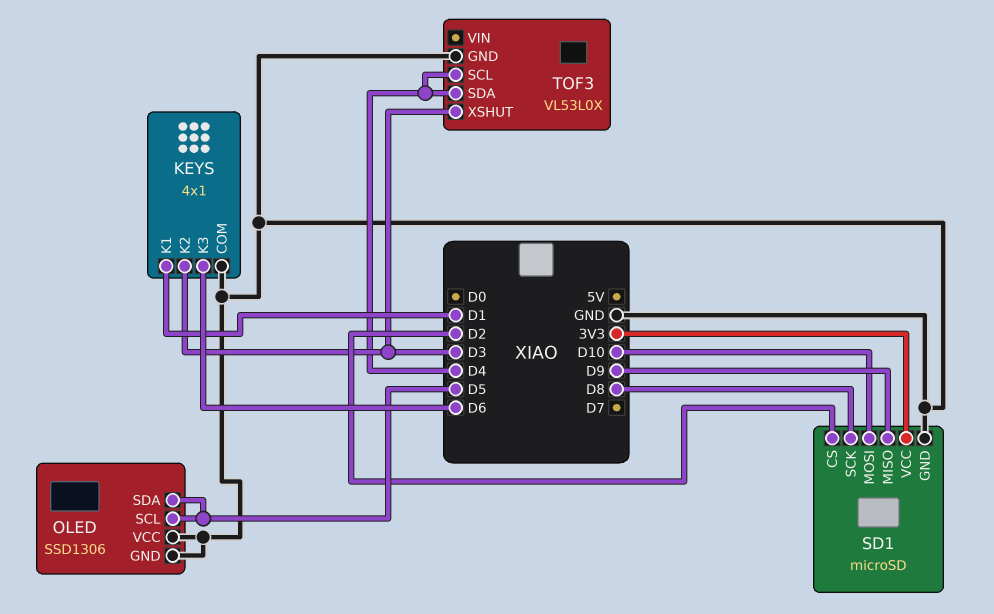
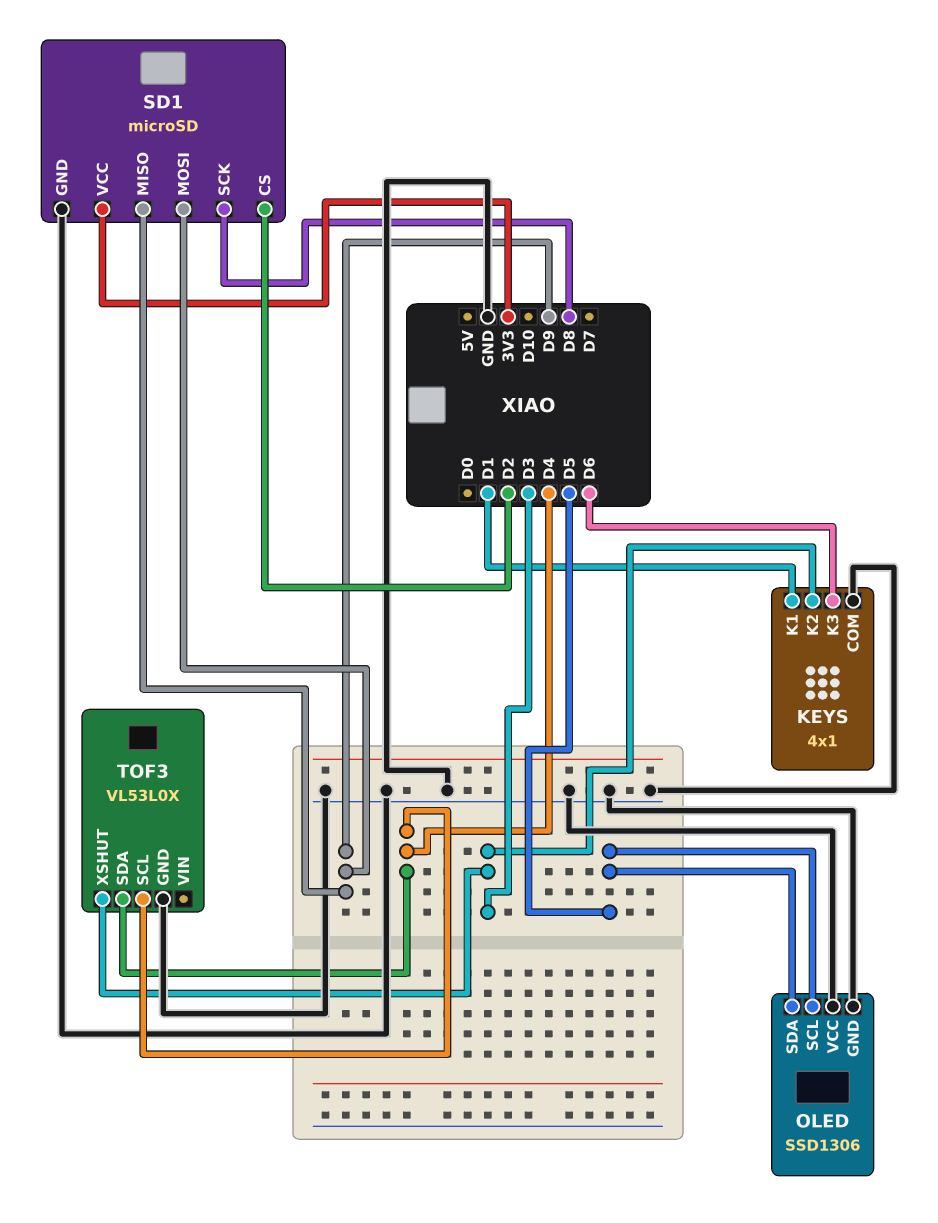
SD1 pin MOSI: D10 -> D9

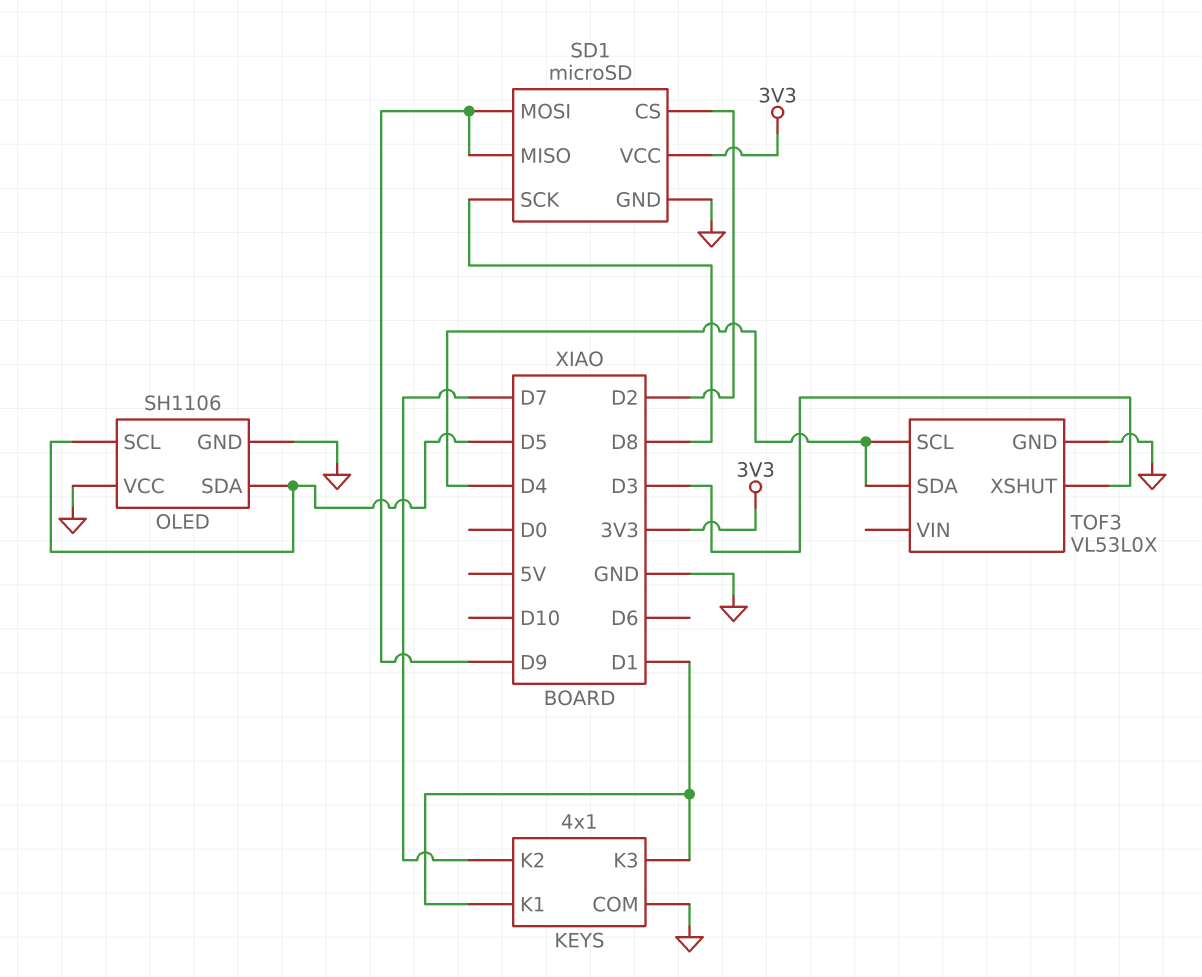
KEYS pin K2: D3 -> D7
KEYS pin K3: D6 -> D1
OLED: SSD1306 -> SH1106

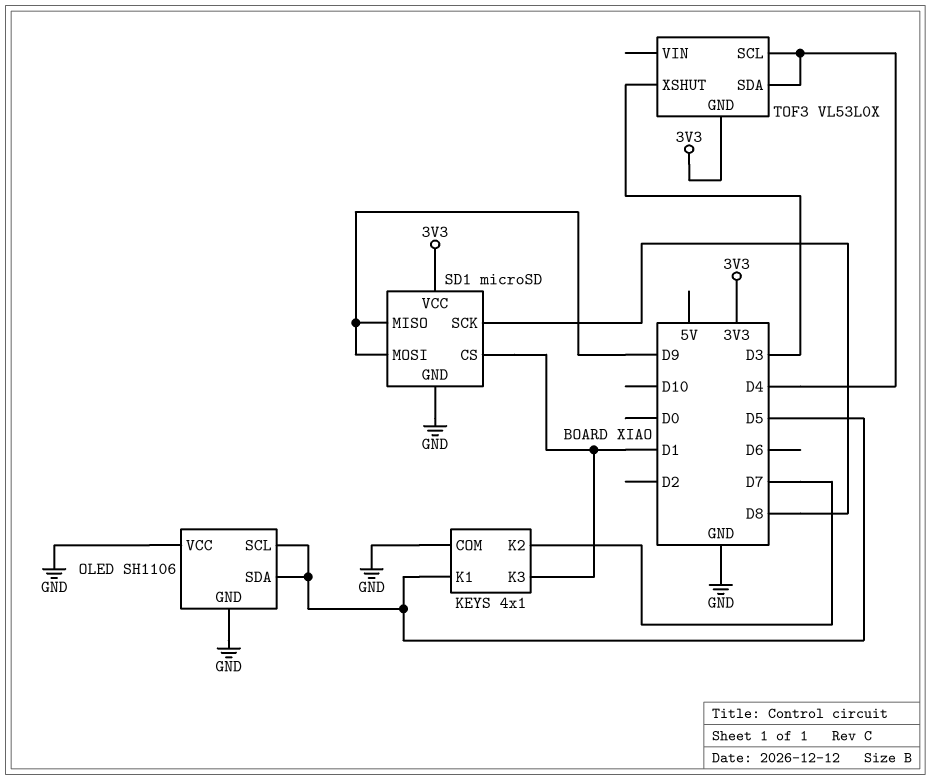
KEYS pin K1: D1 -> D5
SD1 pin CS: D2 -> D1
TOF3 pin GND: GND -> 3V3

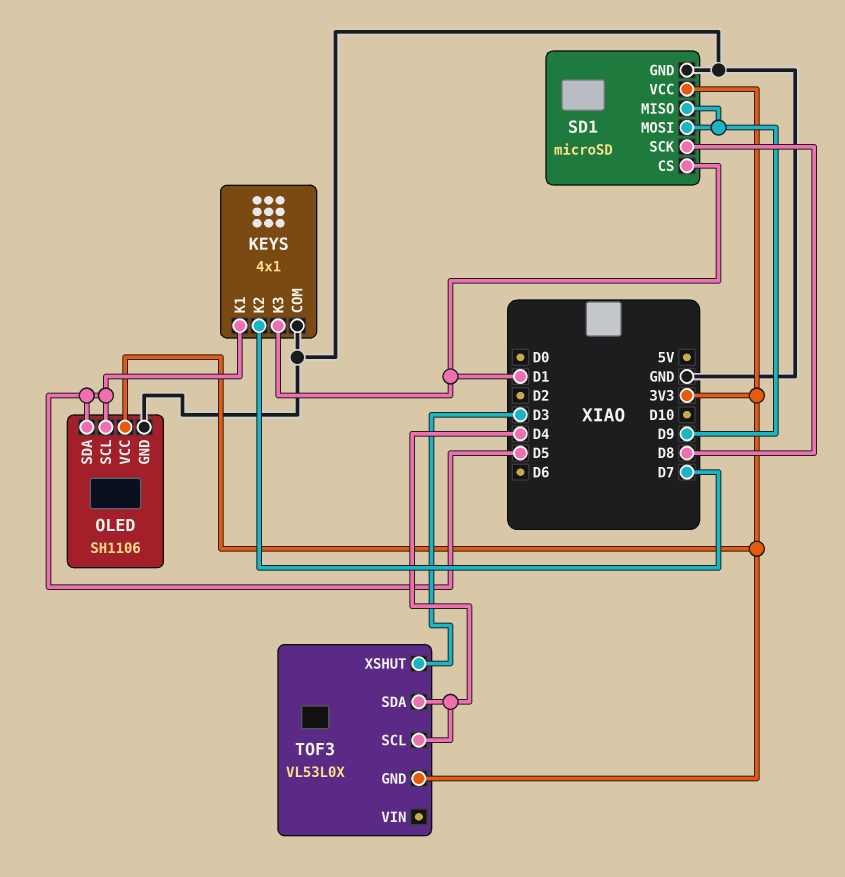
OLED pin VCC: GND -> 3V3

